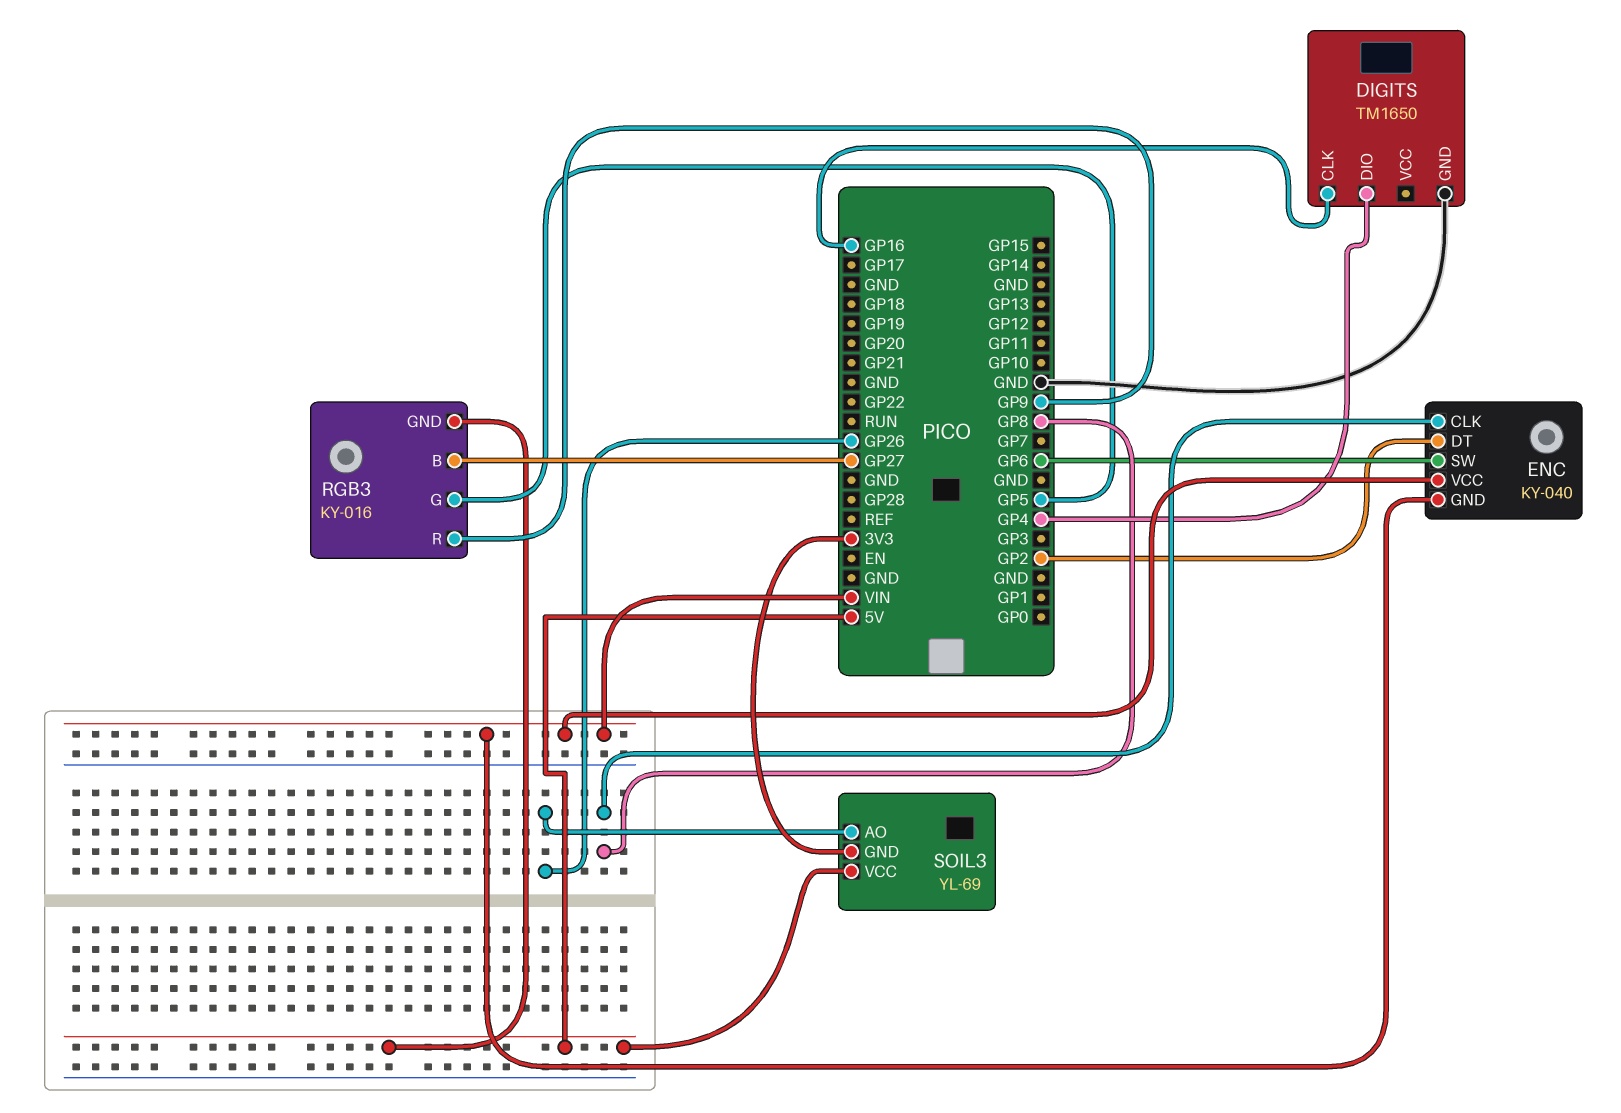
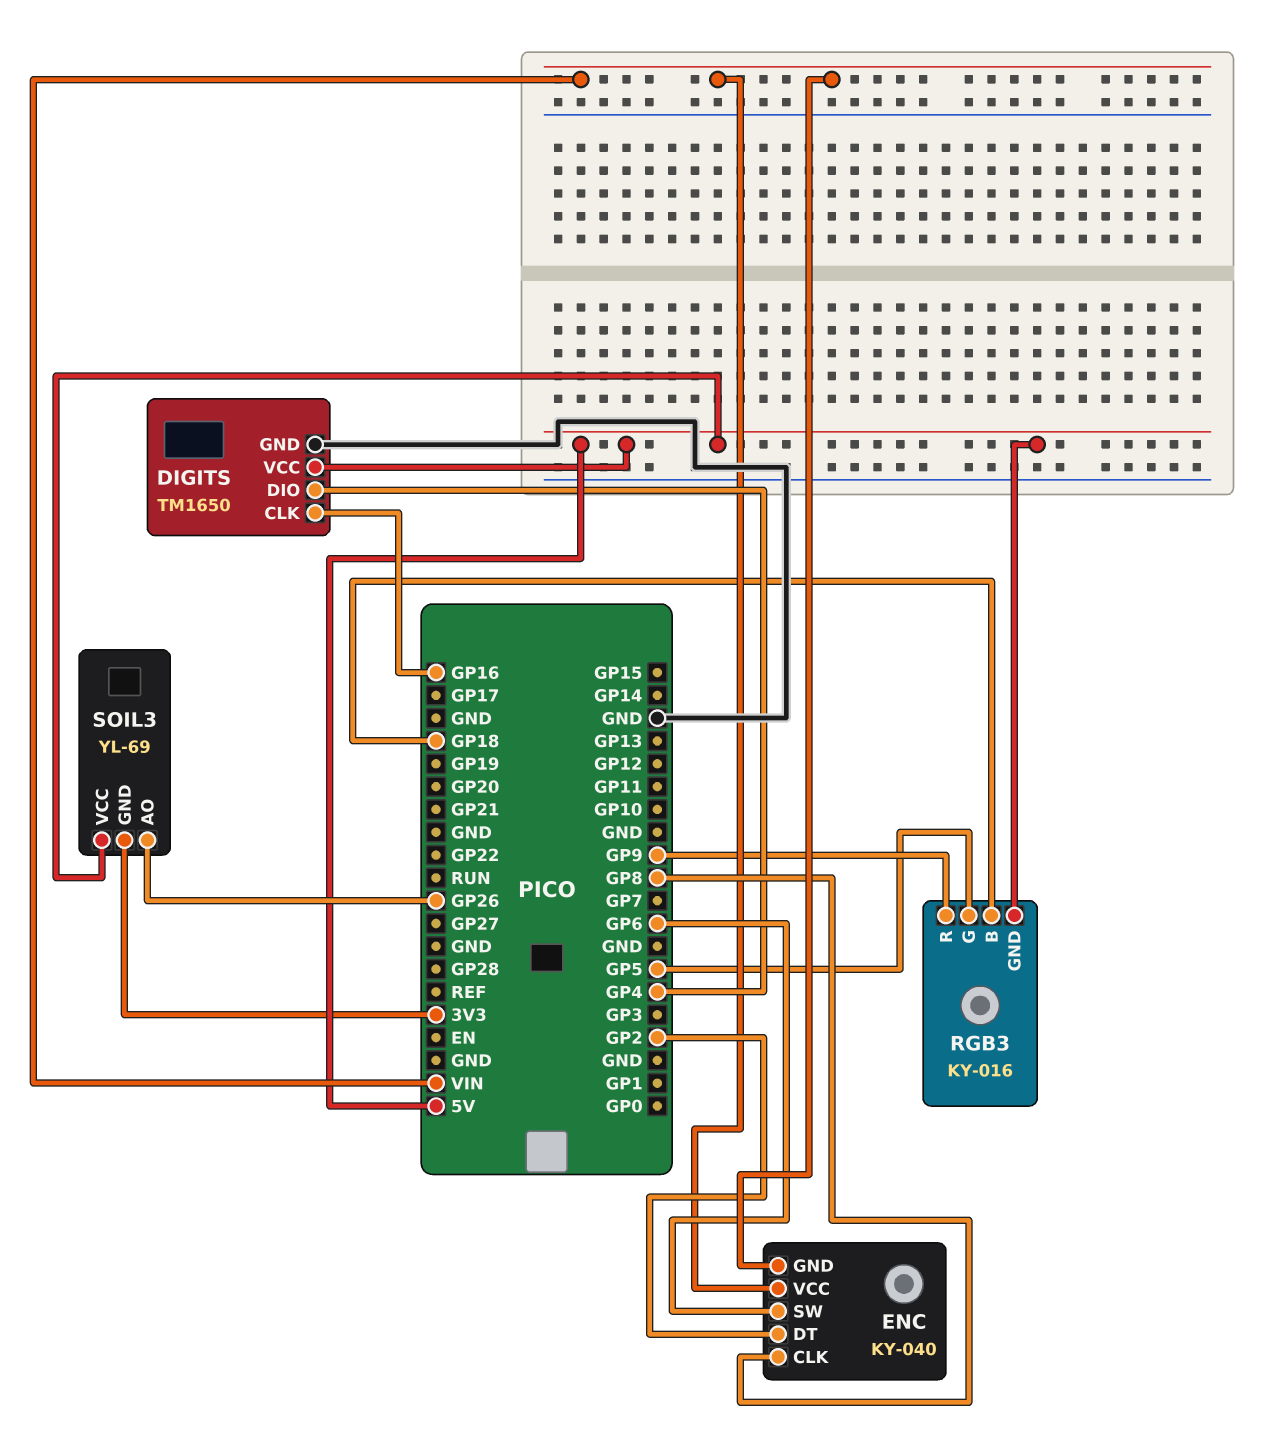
DIGITS pin VCC: none -> 5V
RGB3 pin B: GP27 -> GP18

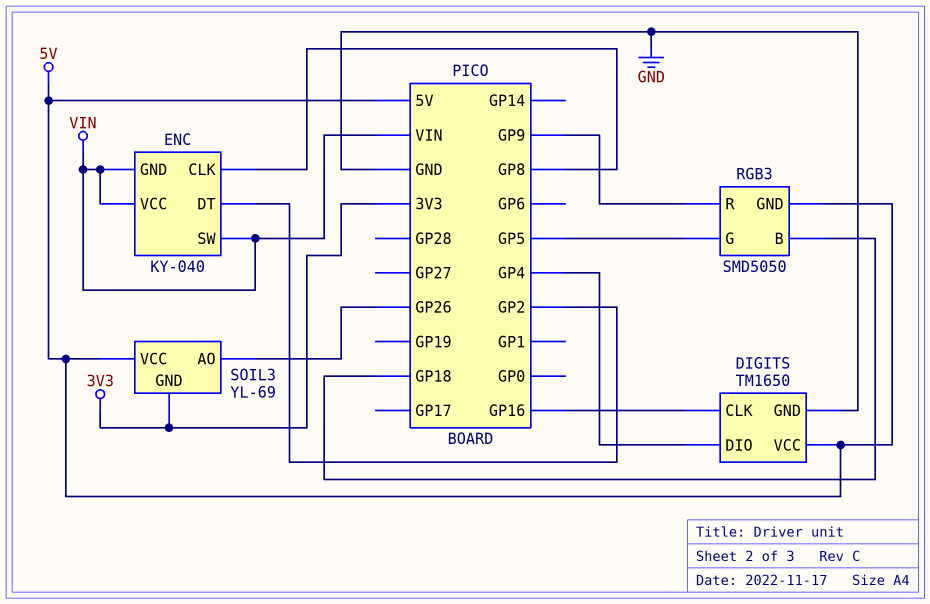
ENC pin SW: GP6 -> VIN
RGB3: KY-016 -> SMD5050

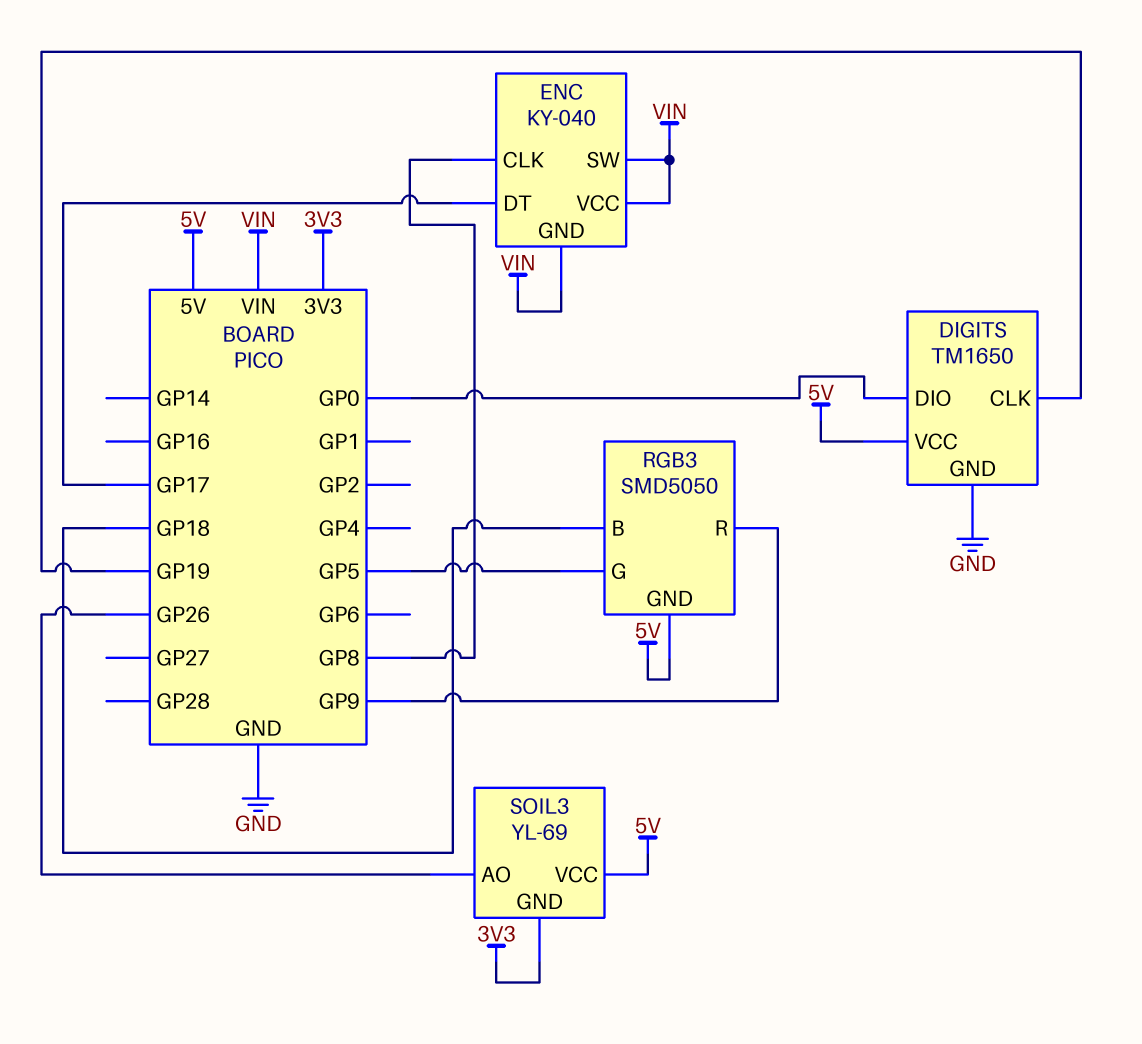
DIGITS pin CLK: GP16 -> GP19
DIGITS pin DIO: GP4 -> GP0
ENC pin DT: GP2 -> GP17

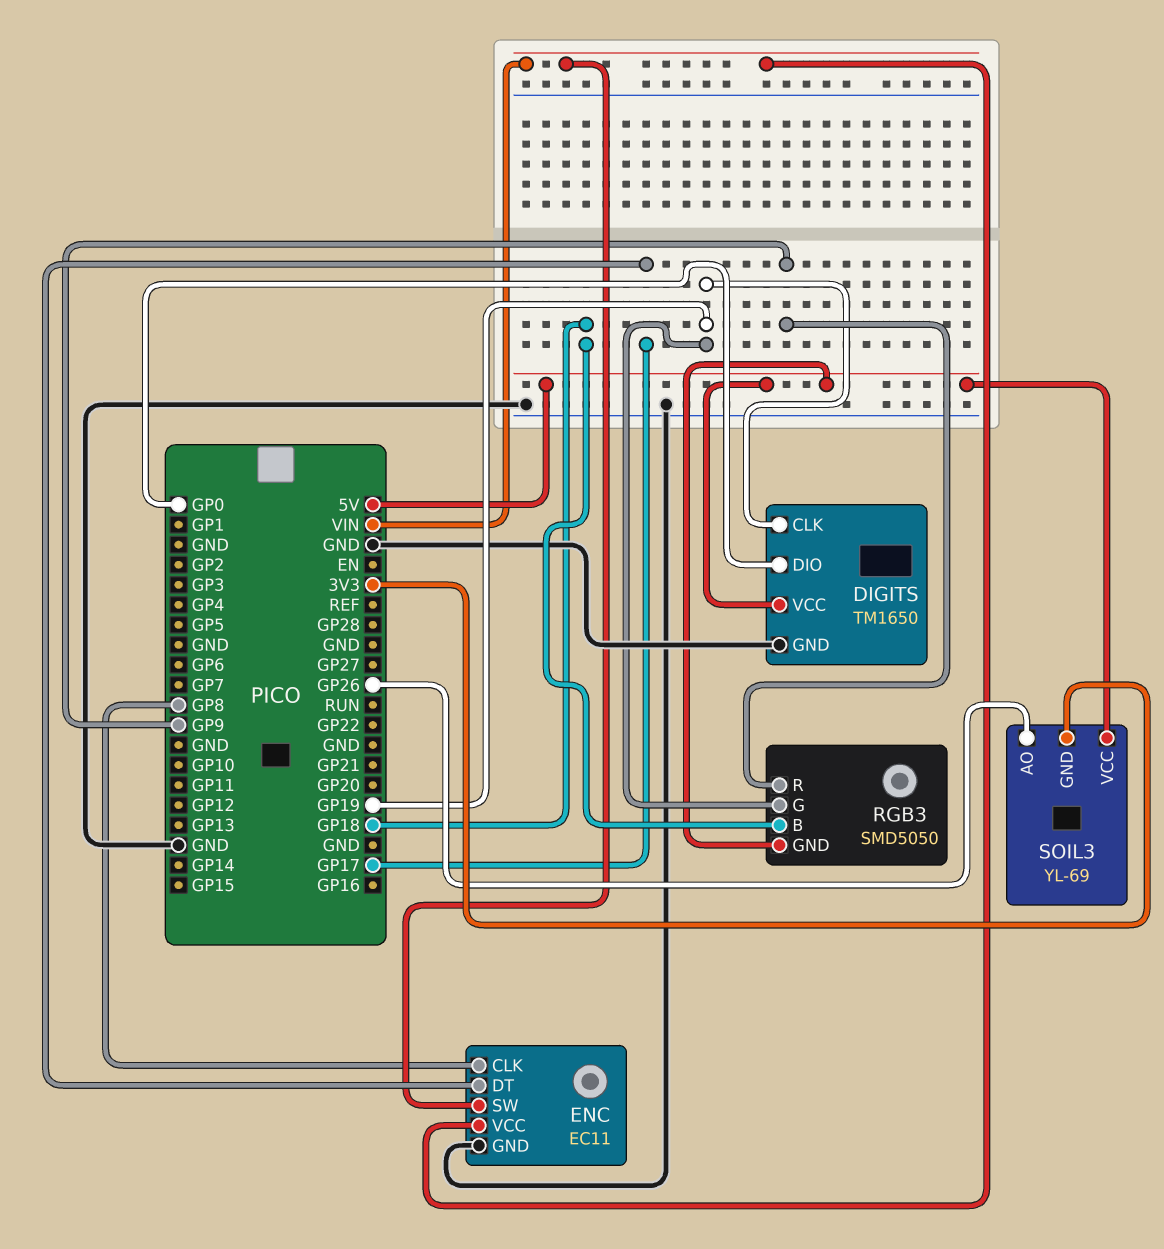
ENC: KY-040 -> EC11
ENC pin GND: VIN -> GND
RGB3 pin G: GP5 -> GP19

